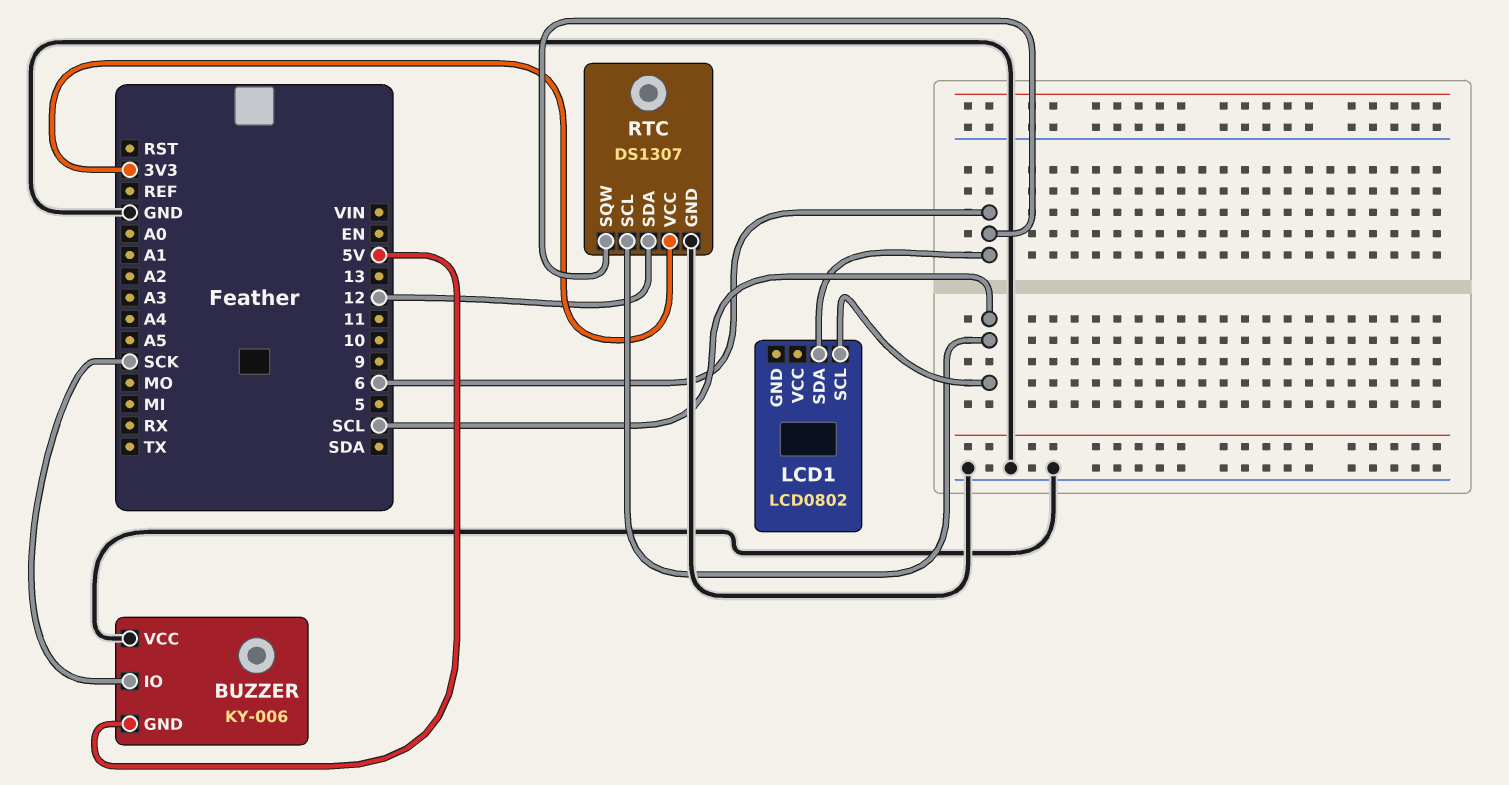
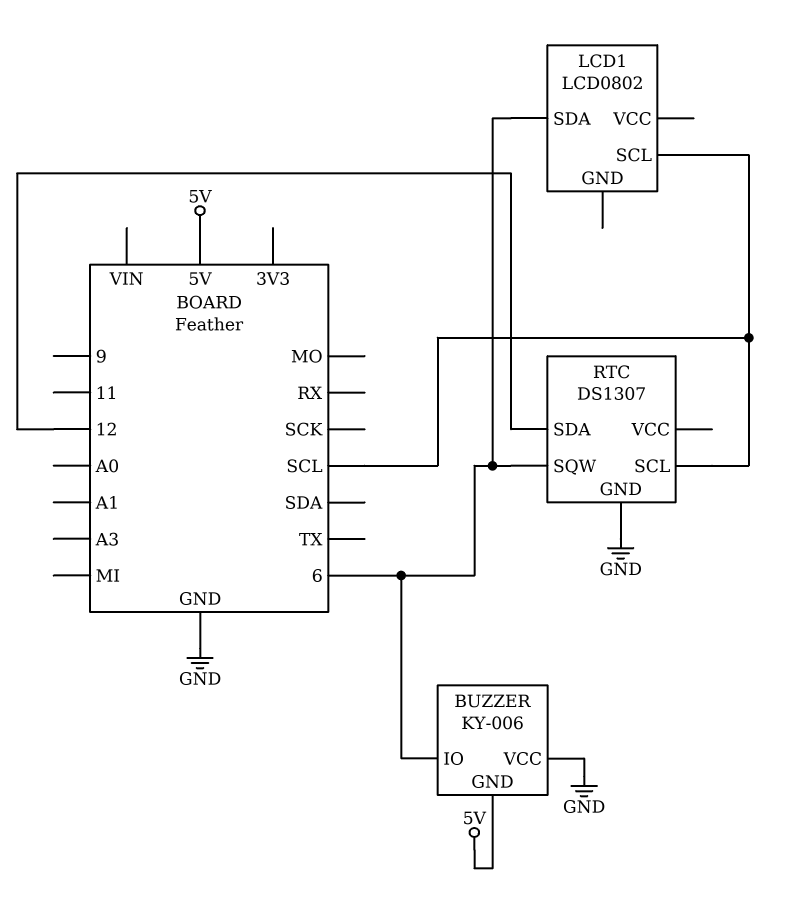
BUZZER pin IO: SCK -> 6
RTC pin VCC: 3V3 -> none

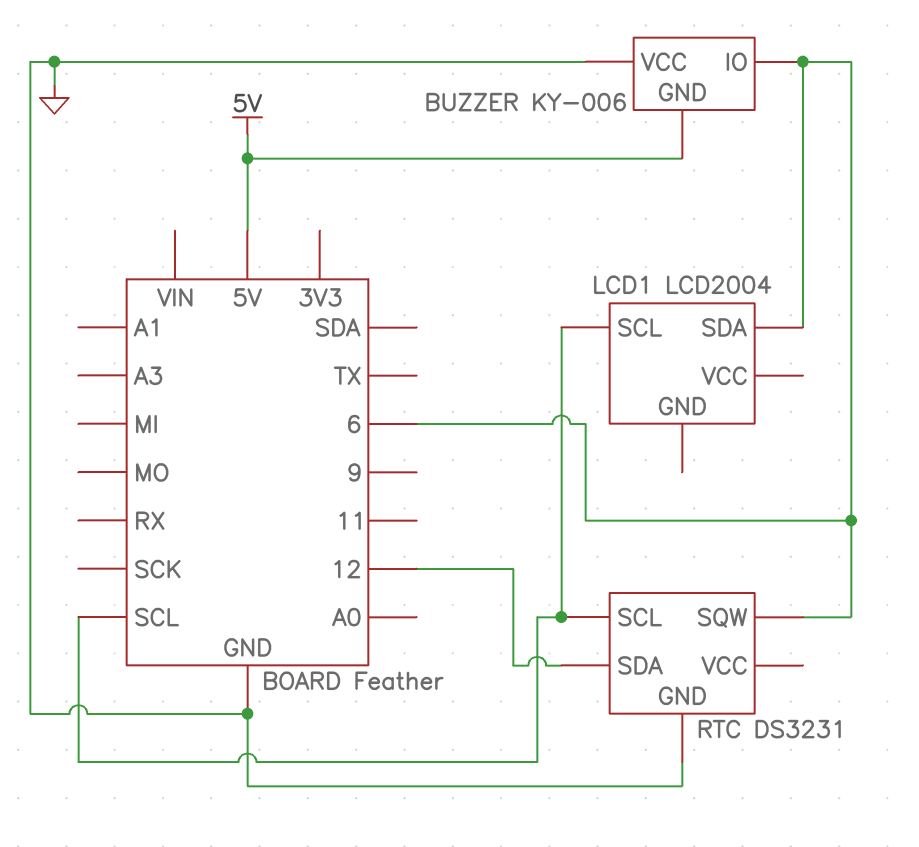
LCD1: LCD0802 -> LCD2004
RTC: DS1307 -> DS3231

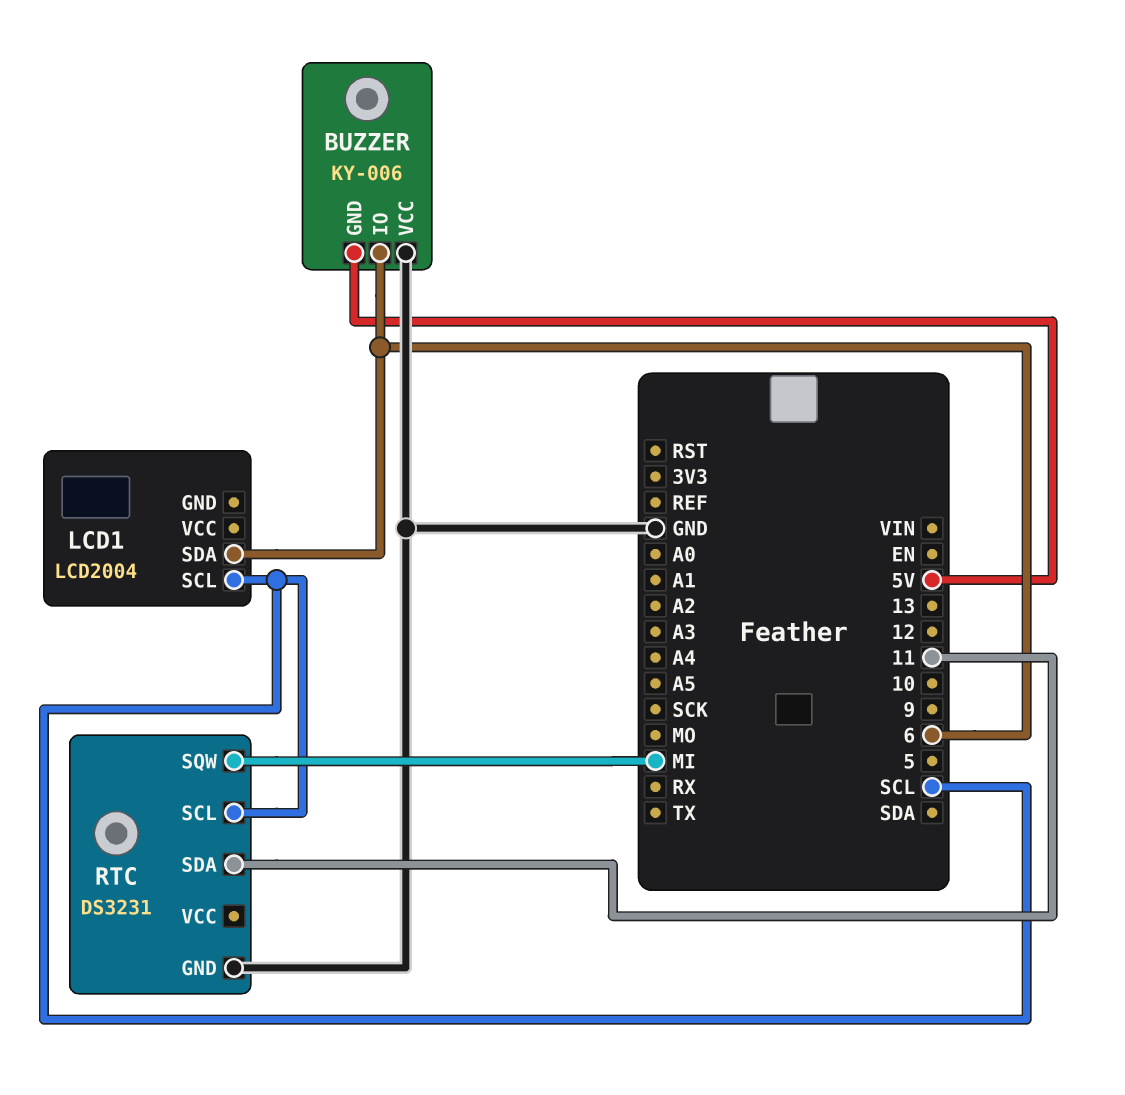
RTC pin SDA: 12 -> 11
RTC pin SQW: 6 -> MI

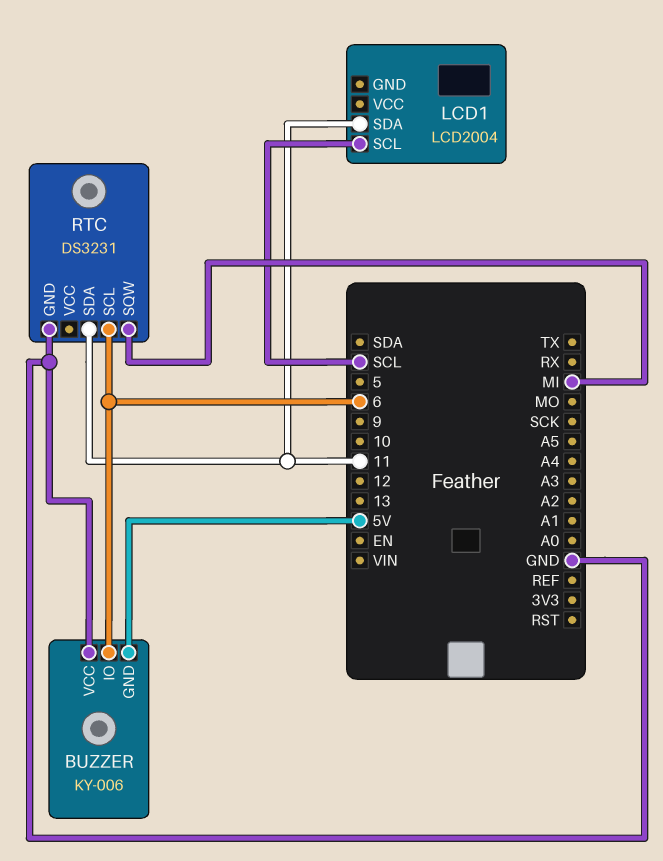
LCD1 pin SDA: 6 -> 11
RTC pin SCL: SCL -> 6

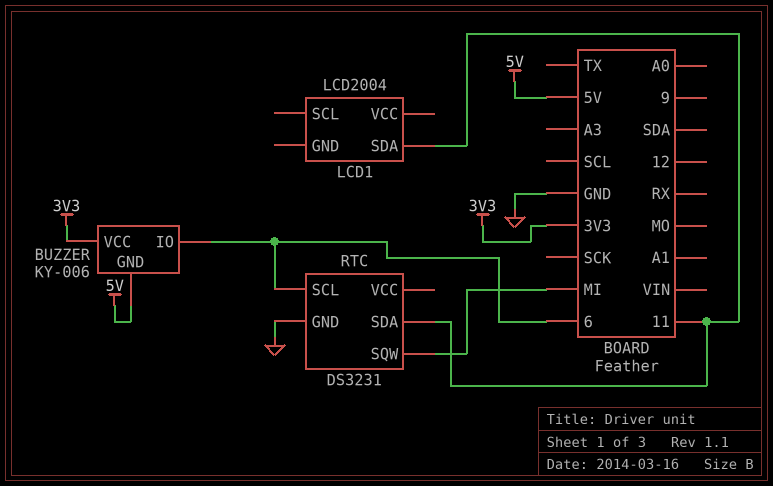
BUZZER pin VCC: GND -> 3V3
LCD1 pin SCL: SCL -> none

